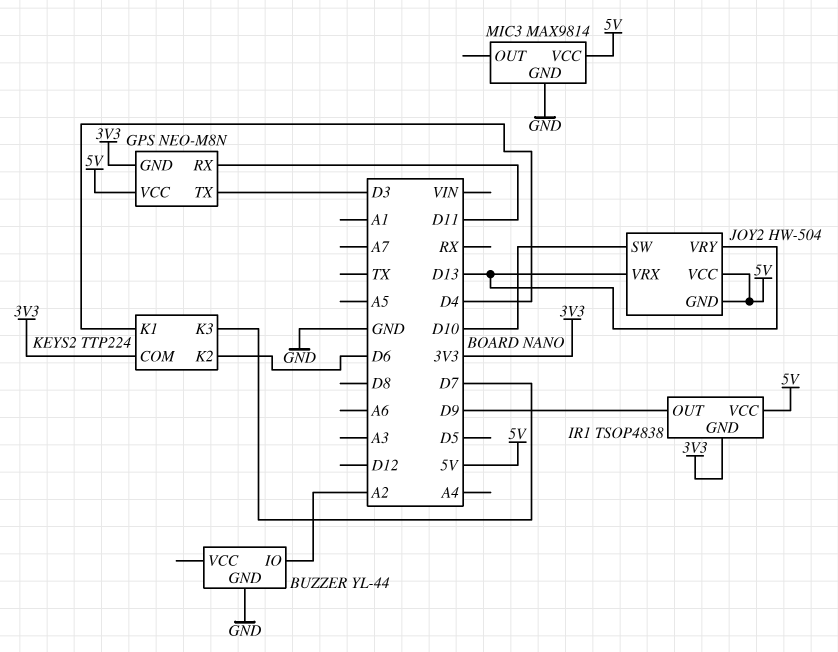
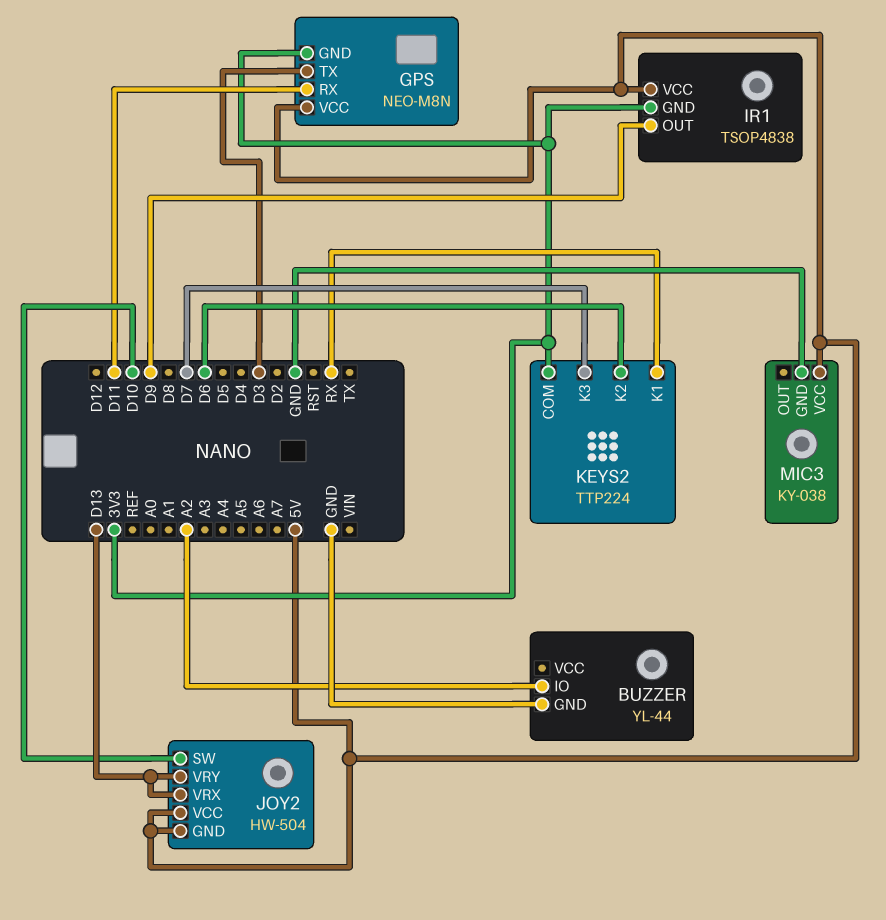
KEYS2 pin K1: D4 -> RX
MIC3: MAX9814 -> KY-038

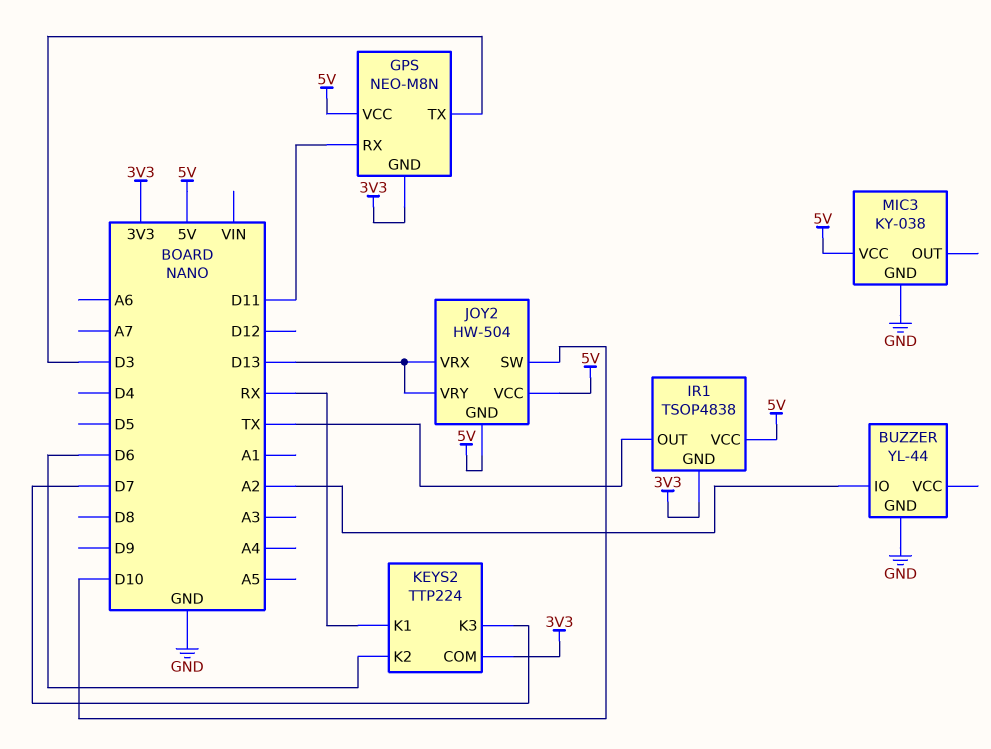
IR1 pin OUT: D9 -> TX

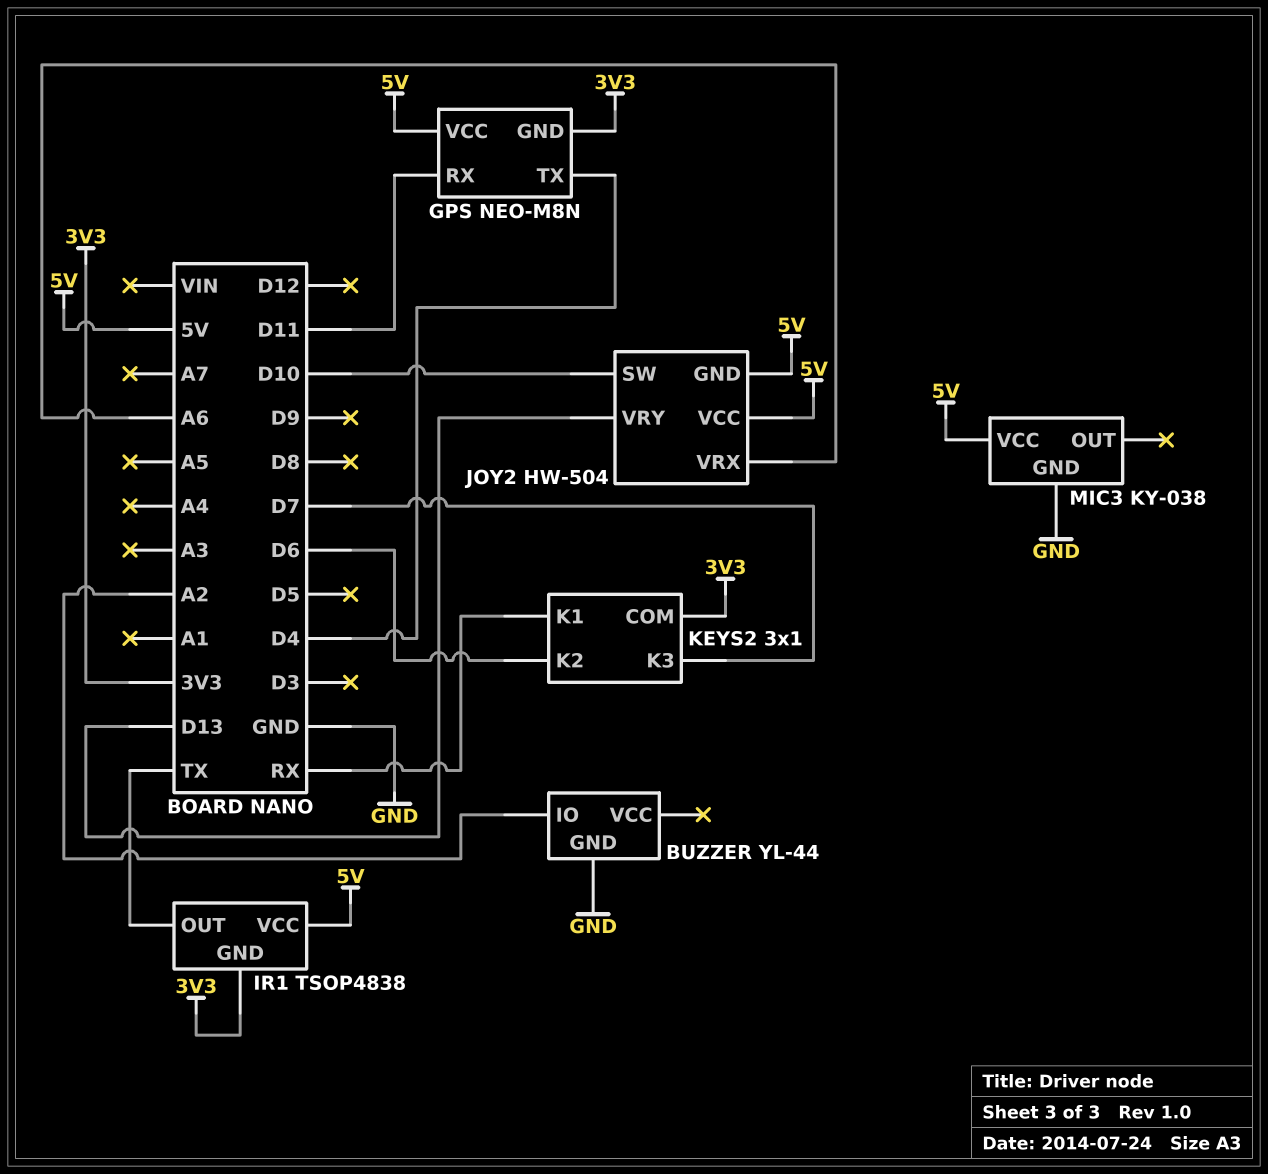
GPS pin TX: D3 -> D4
JOY2 pin VRX: D13 -> A6
KEYS2: TTP224 -> 3x1

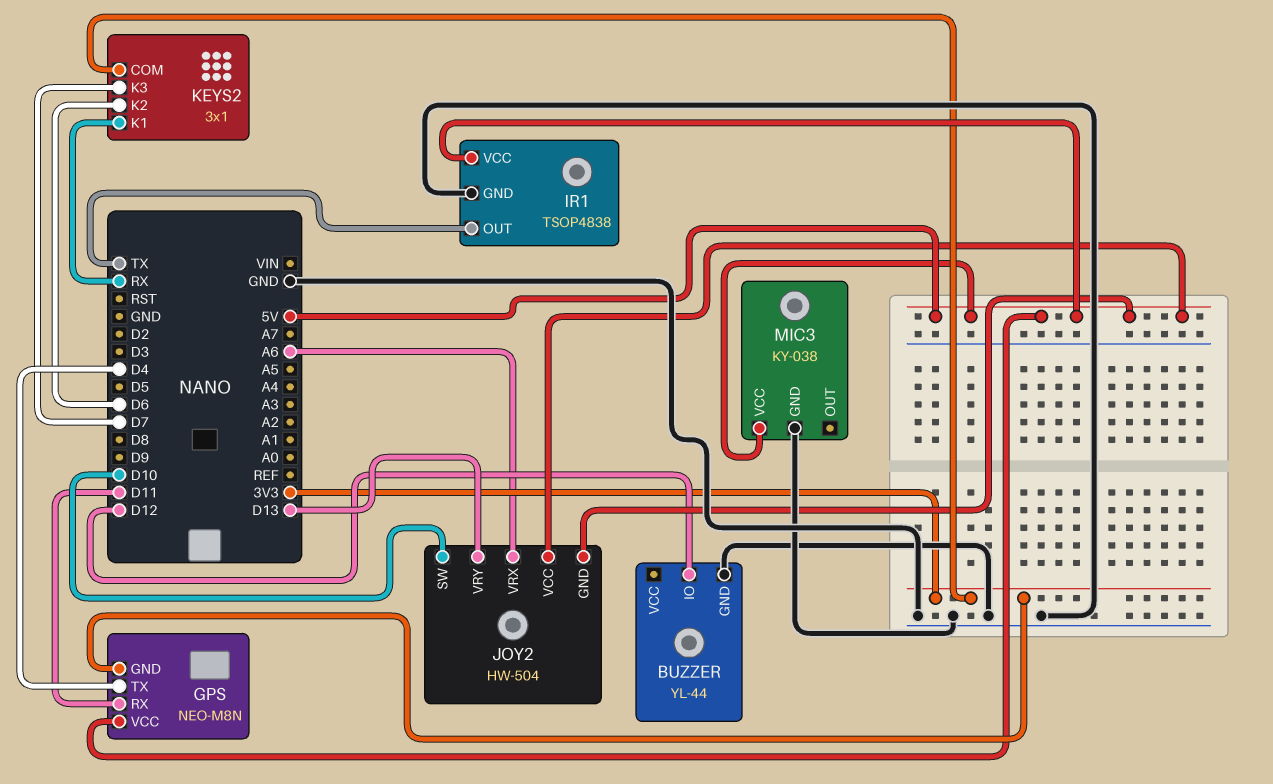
BUZZER pin IO: A2 -> D12
IR1 pin GND: 3V3 -> GND

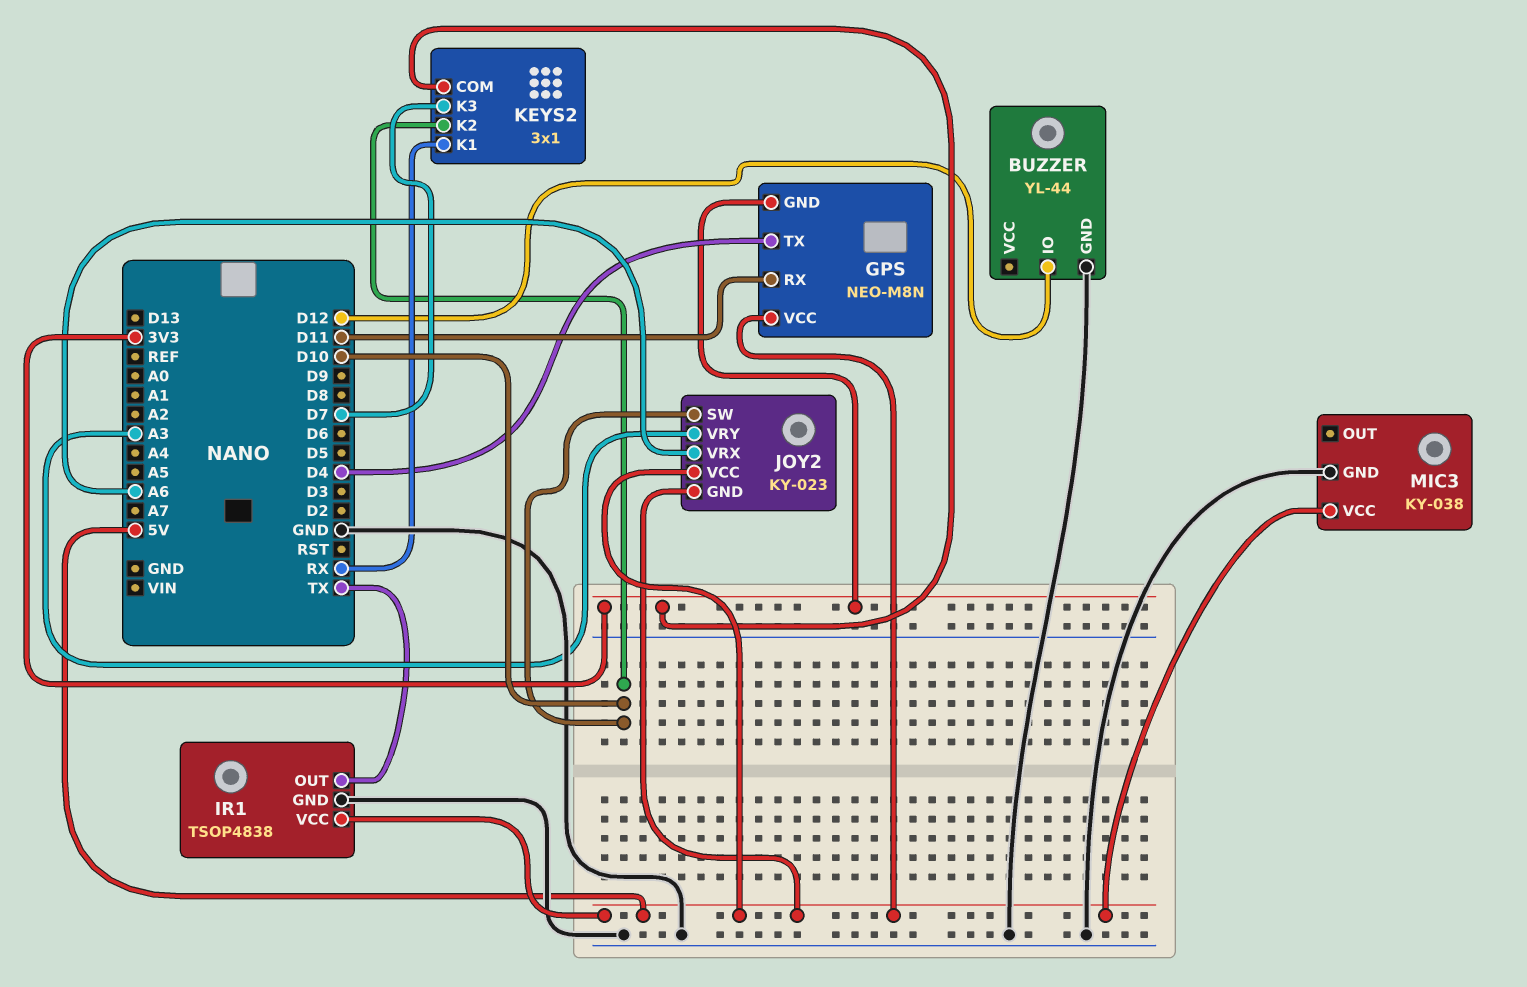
JOY2: HW-504 -> KY-023
JOY2 pin VRY: D13 -> A3
KEYS2 pin K2: D6 -> D10

